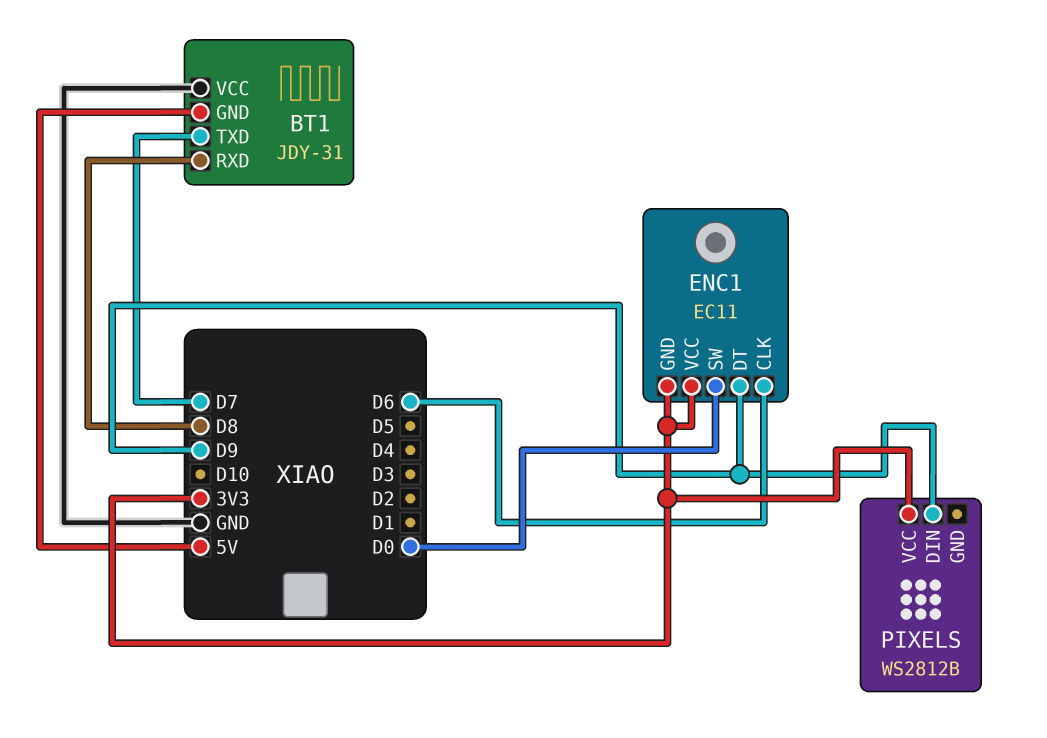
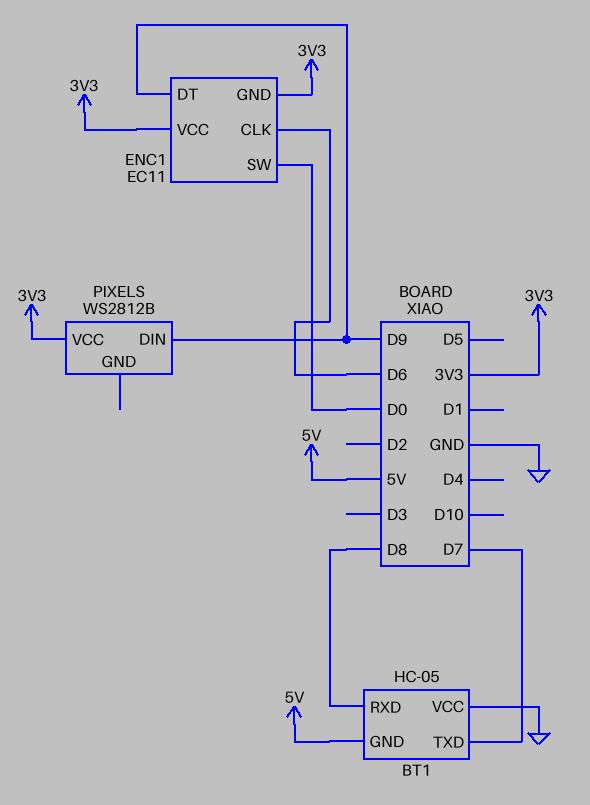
BT1: JDY-31 -> HC-05

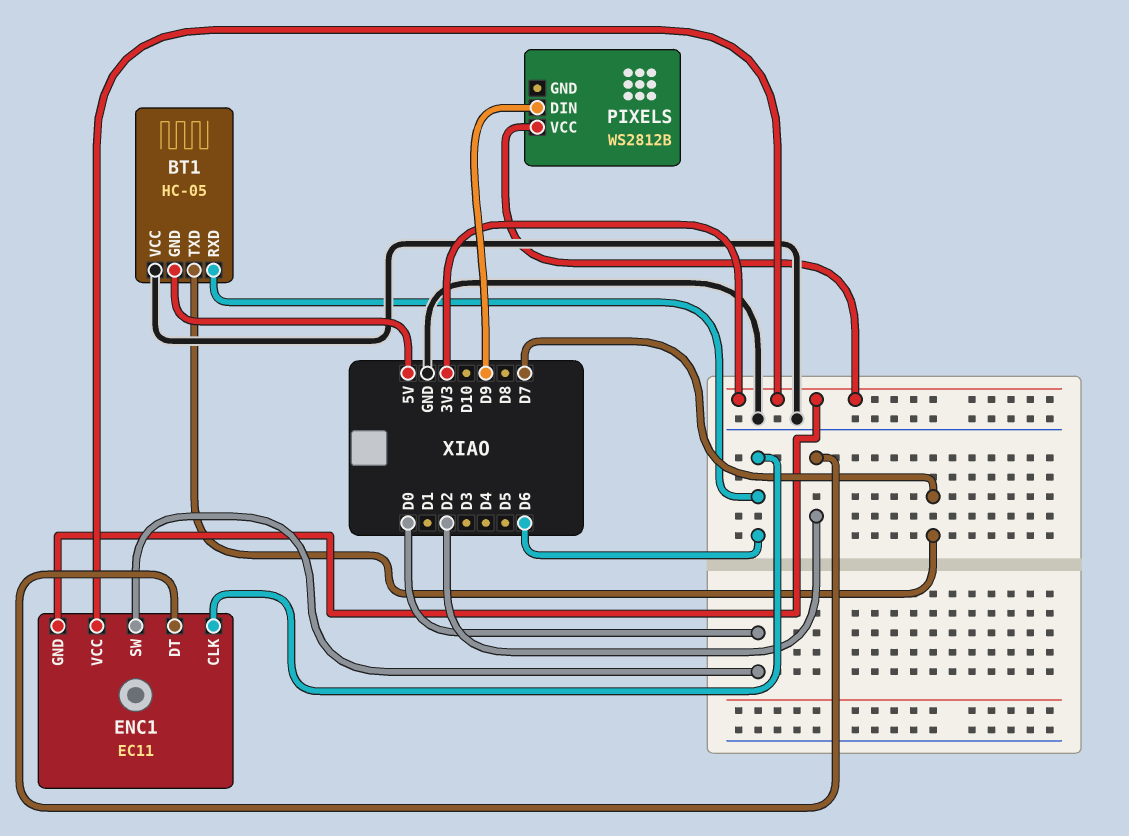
BT1 pin RXD: D8 -> D6
ENC1 pin DT: D9 -> D2

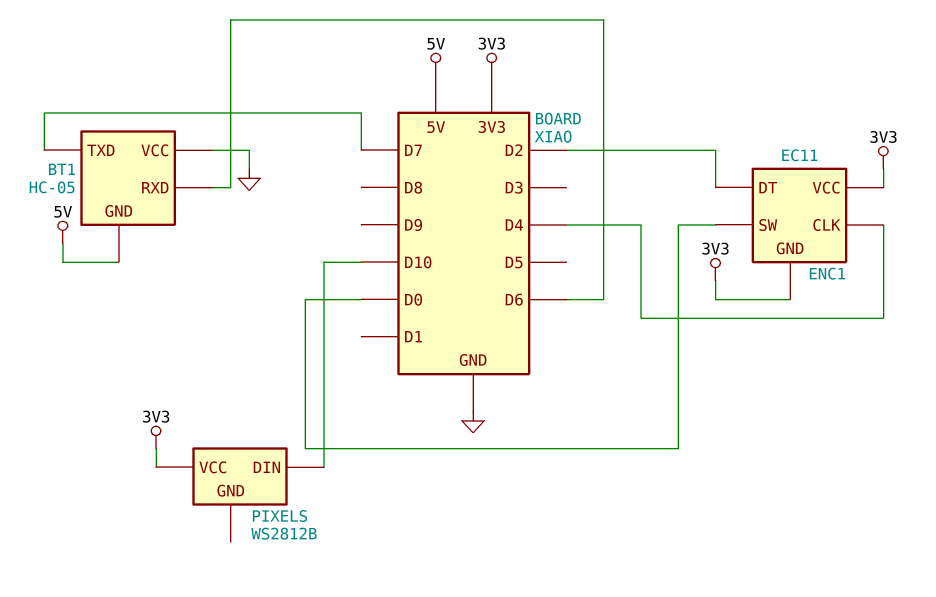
ENC1 pin CLK: D6 -> D4
PIXELS pin DIN: D9 -> D10

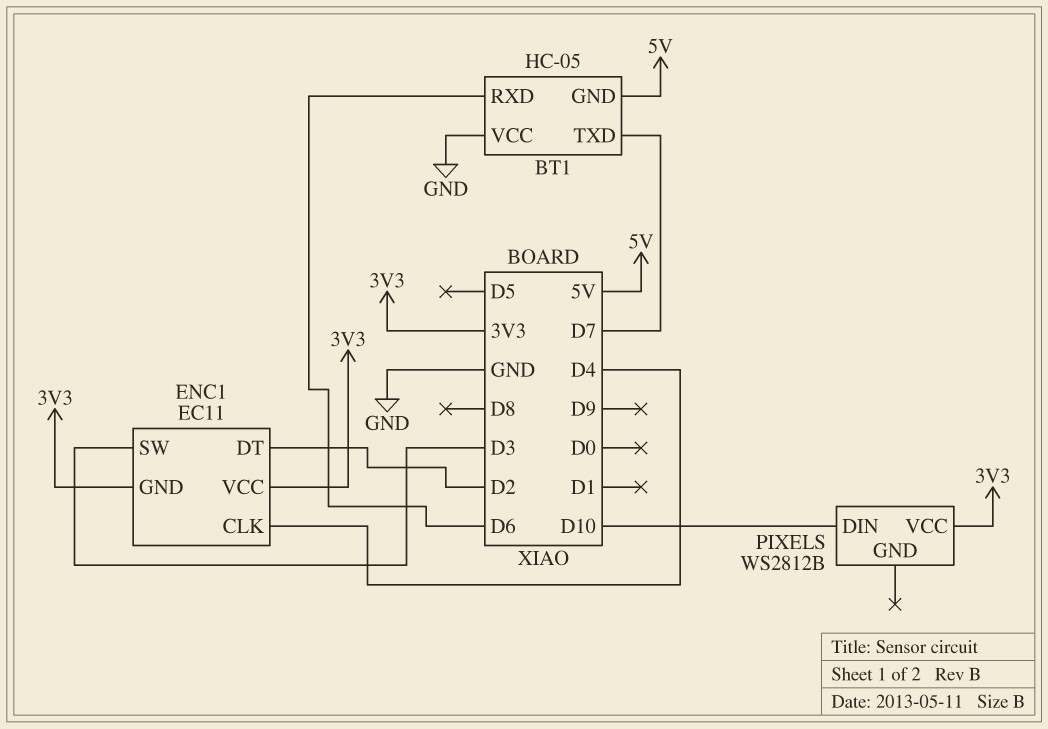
ENC1 pin SW: D0 -> D3

